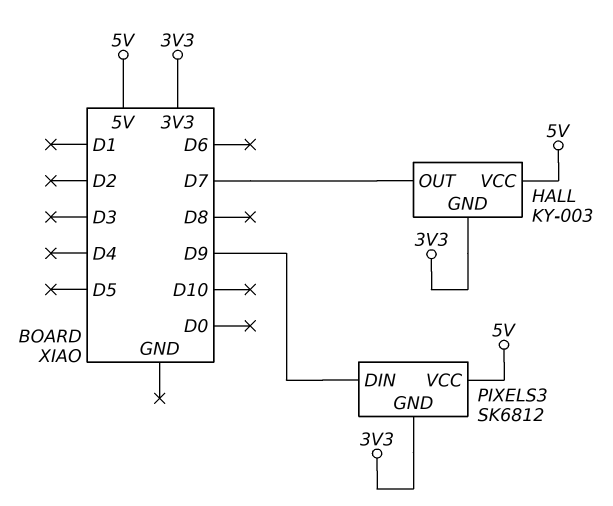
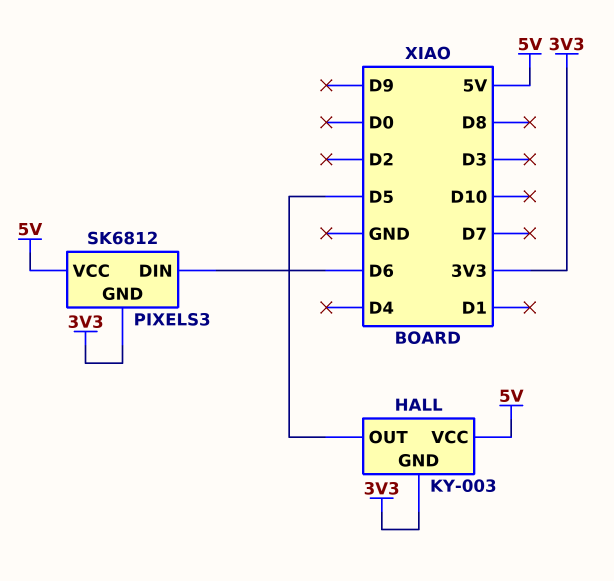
HALL pin OUT: D7 -> D5
PIXELS3 pin DIN: D9 -> D6

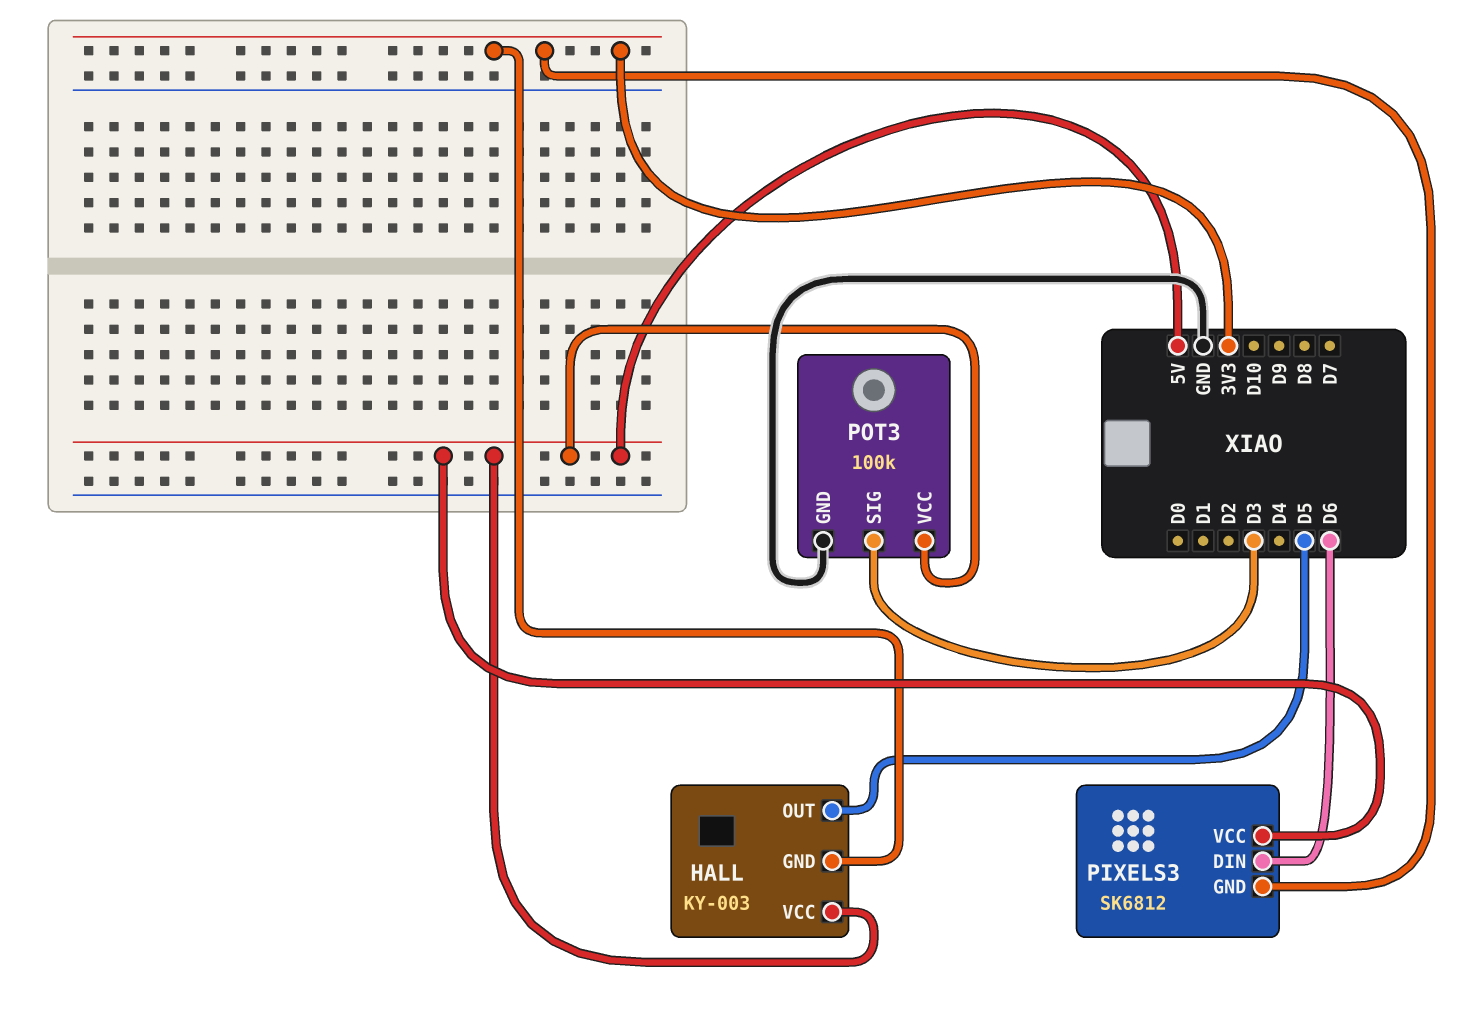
POT3: none -> 100k
POT3 pin GND: none -> GND
POT3 pin SIG: none -> D3
POT3 pin VCC: none -> 5V

